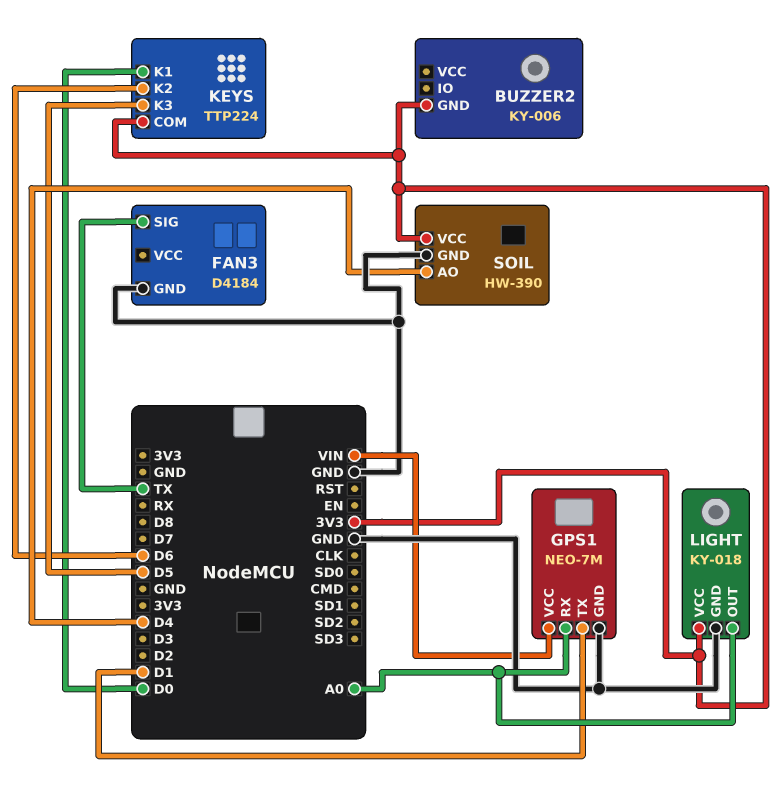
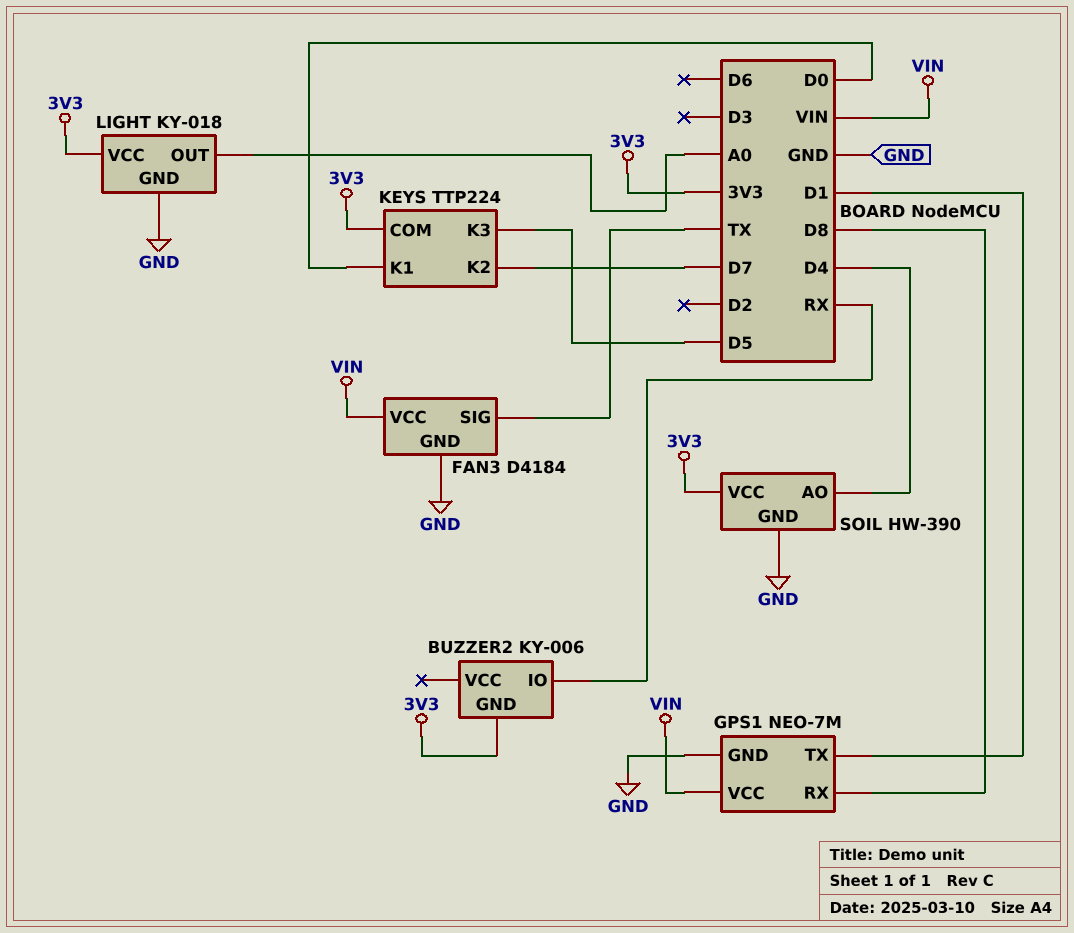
BUZZER2 pin IO: none -> RX
FAN3 pin VCC: none -> VIN
GPS1 pin RX: A0 -> D8
KEYS pin K2: D6 -> D7

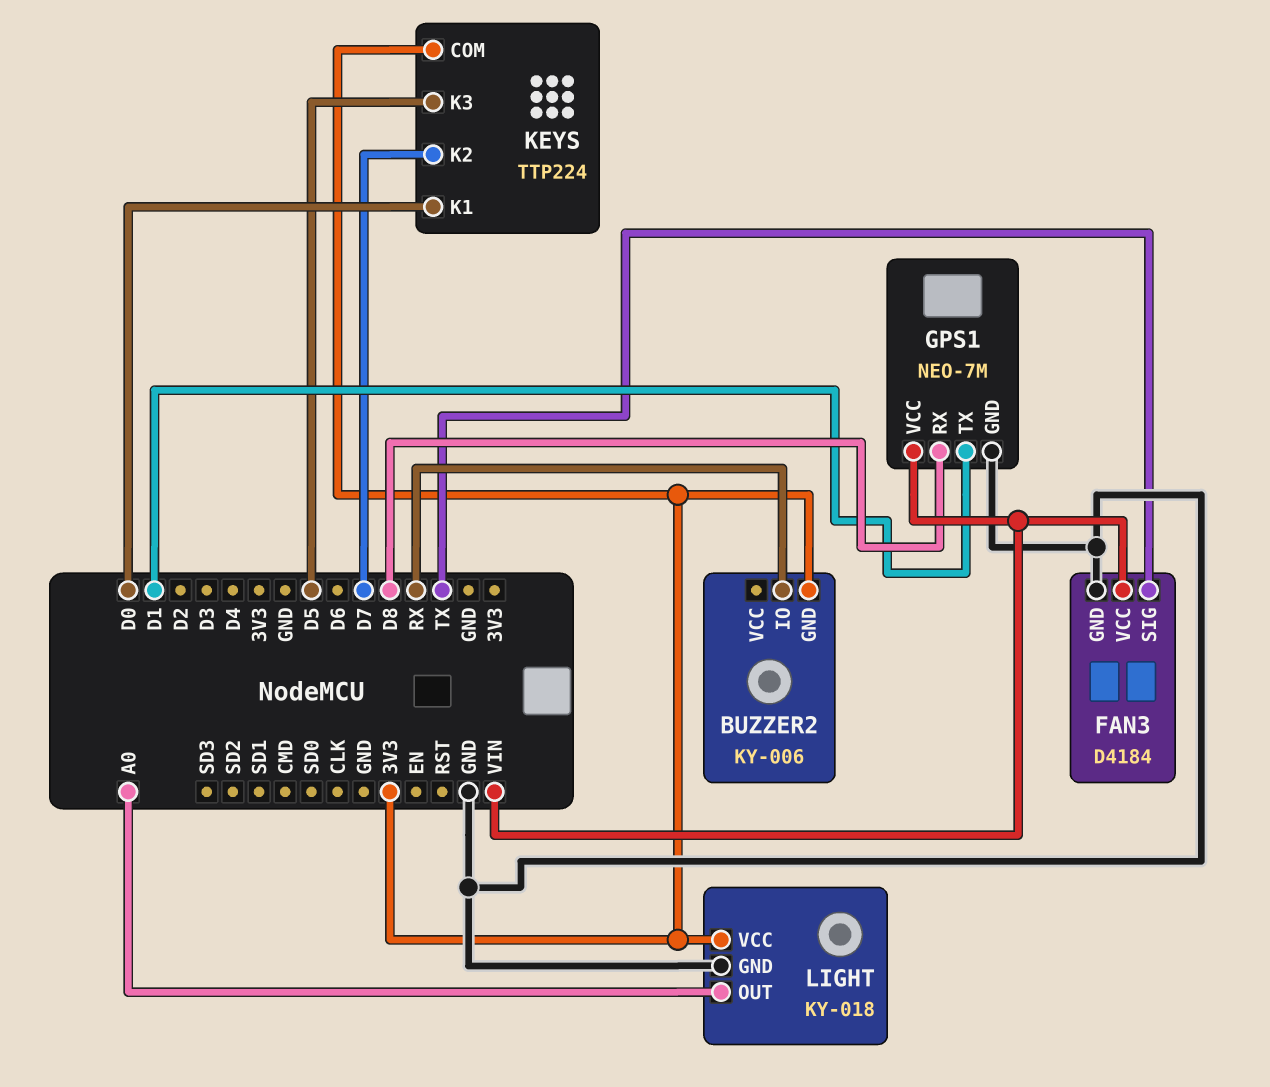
SOIL: HW-390 -> none
SOIL pin AO: D4 -> none
SOIL pin GND: GND -> none
SOIL pin VCC: 3V3 -> none

